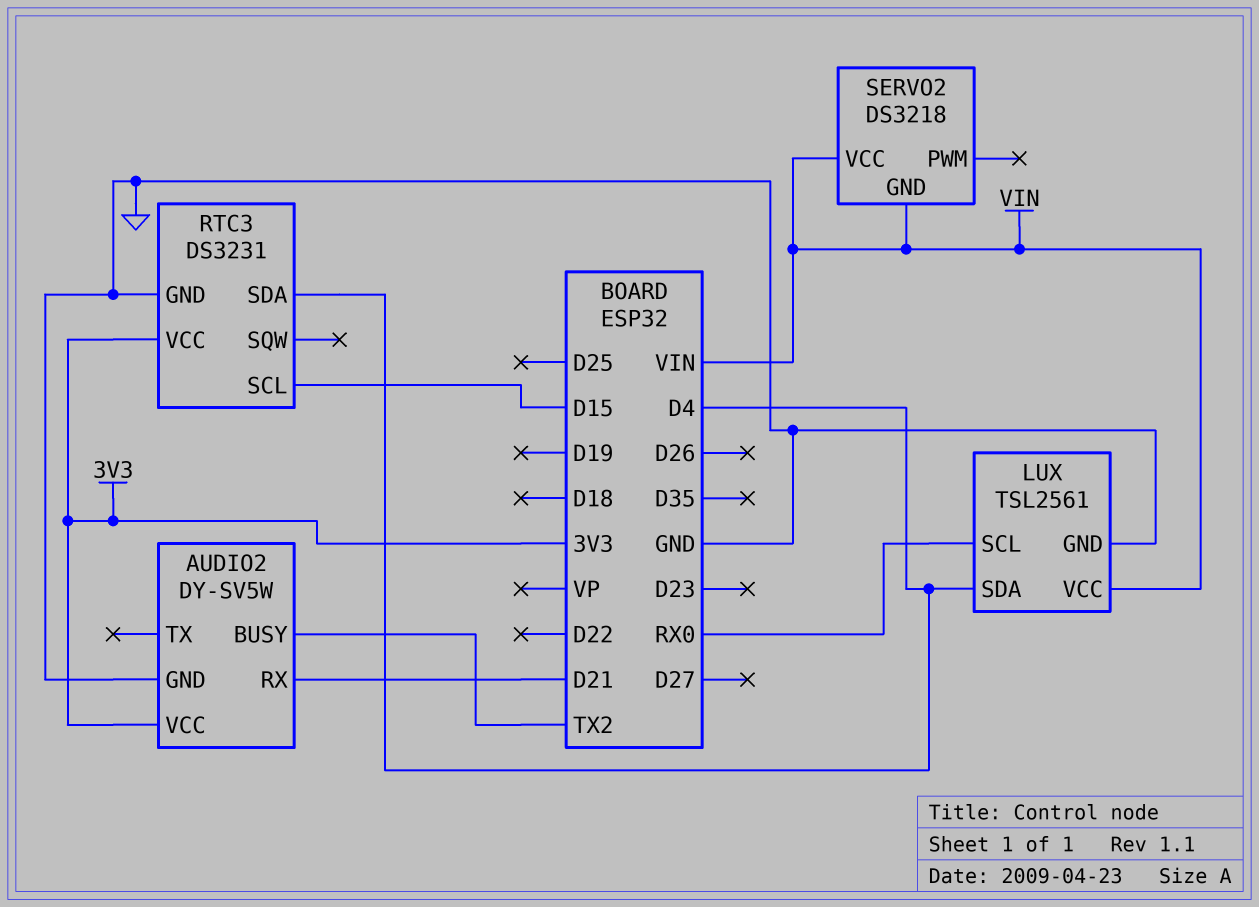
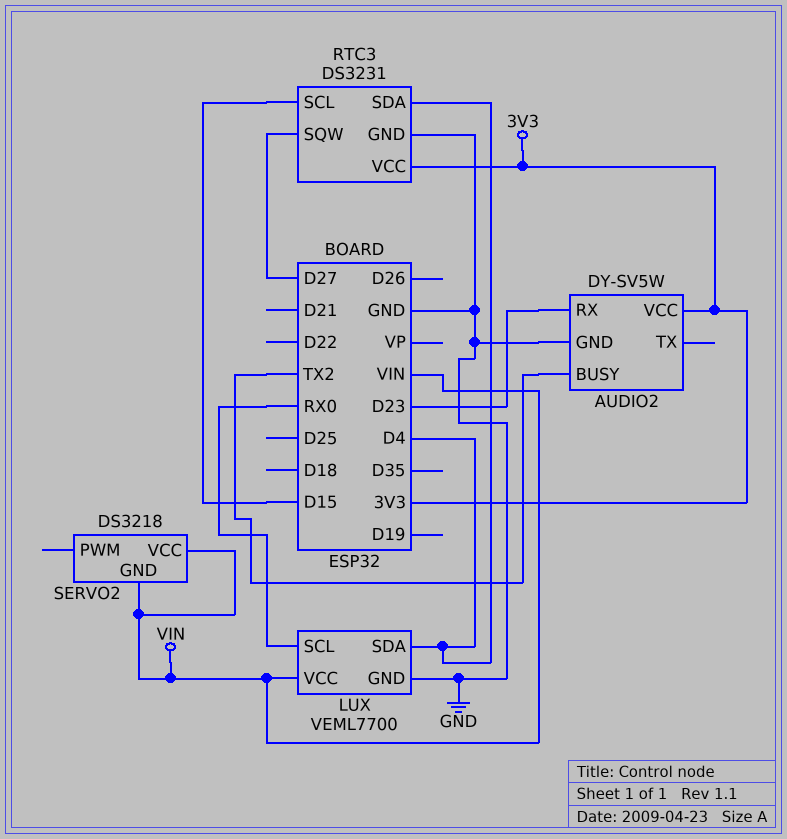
AUDIO2 pin RX: D21 -> D23
LUX: TSL2561 -> VEML7700
RTC3 pin SQW: none -> D27

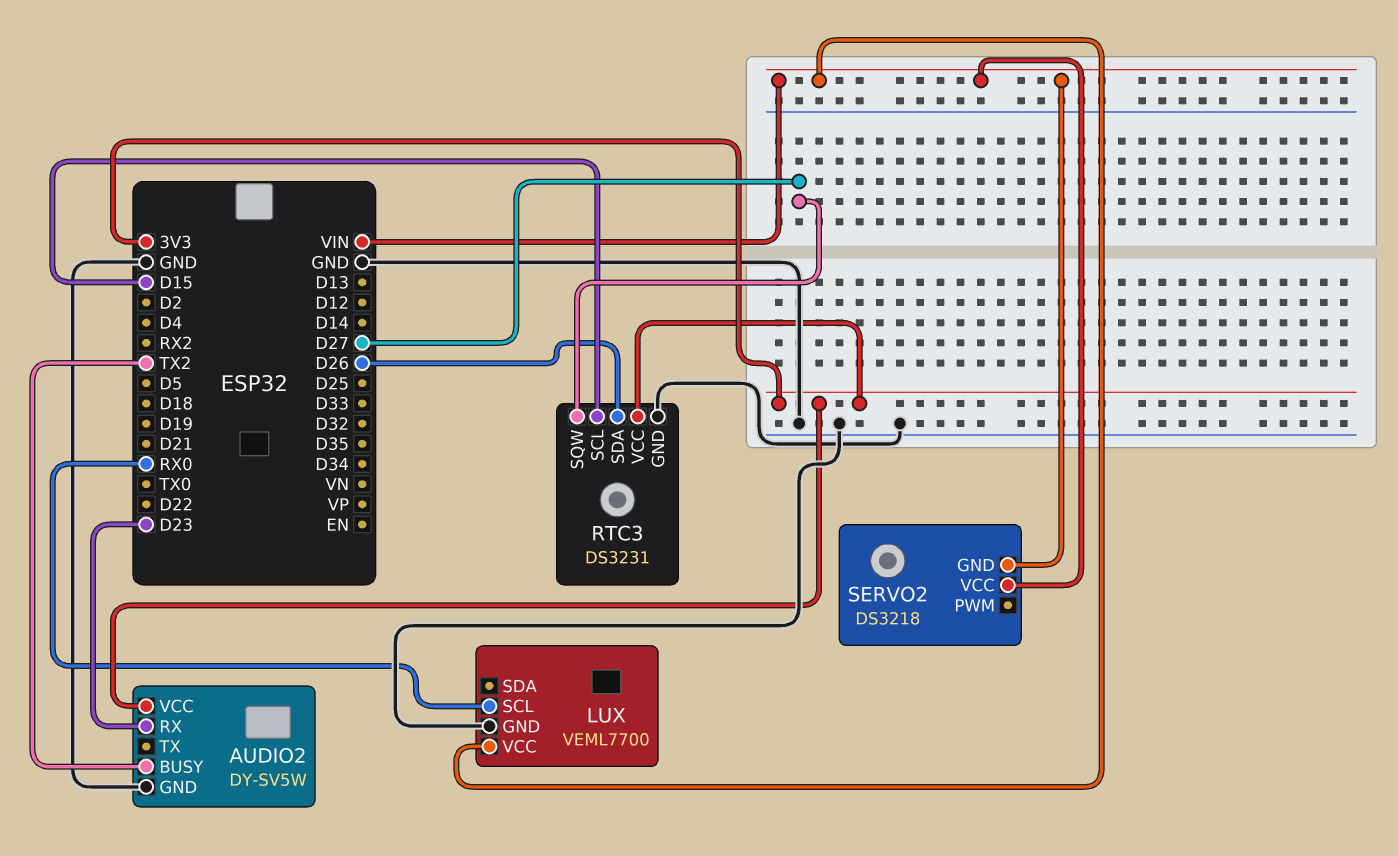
LUX pin SDA: D4 -> none
RTC3 pin SDA: D4 -> D26

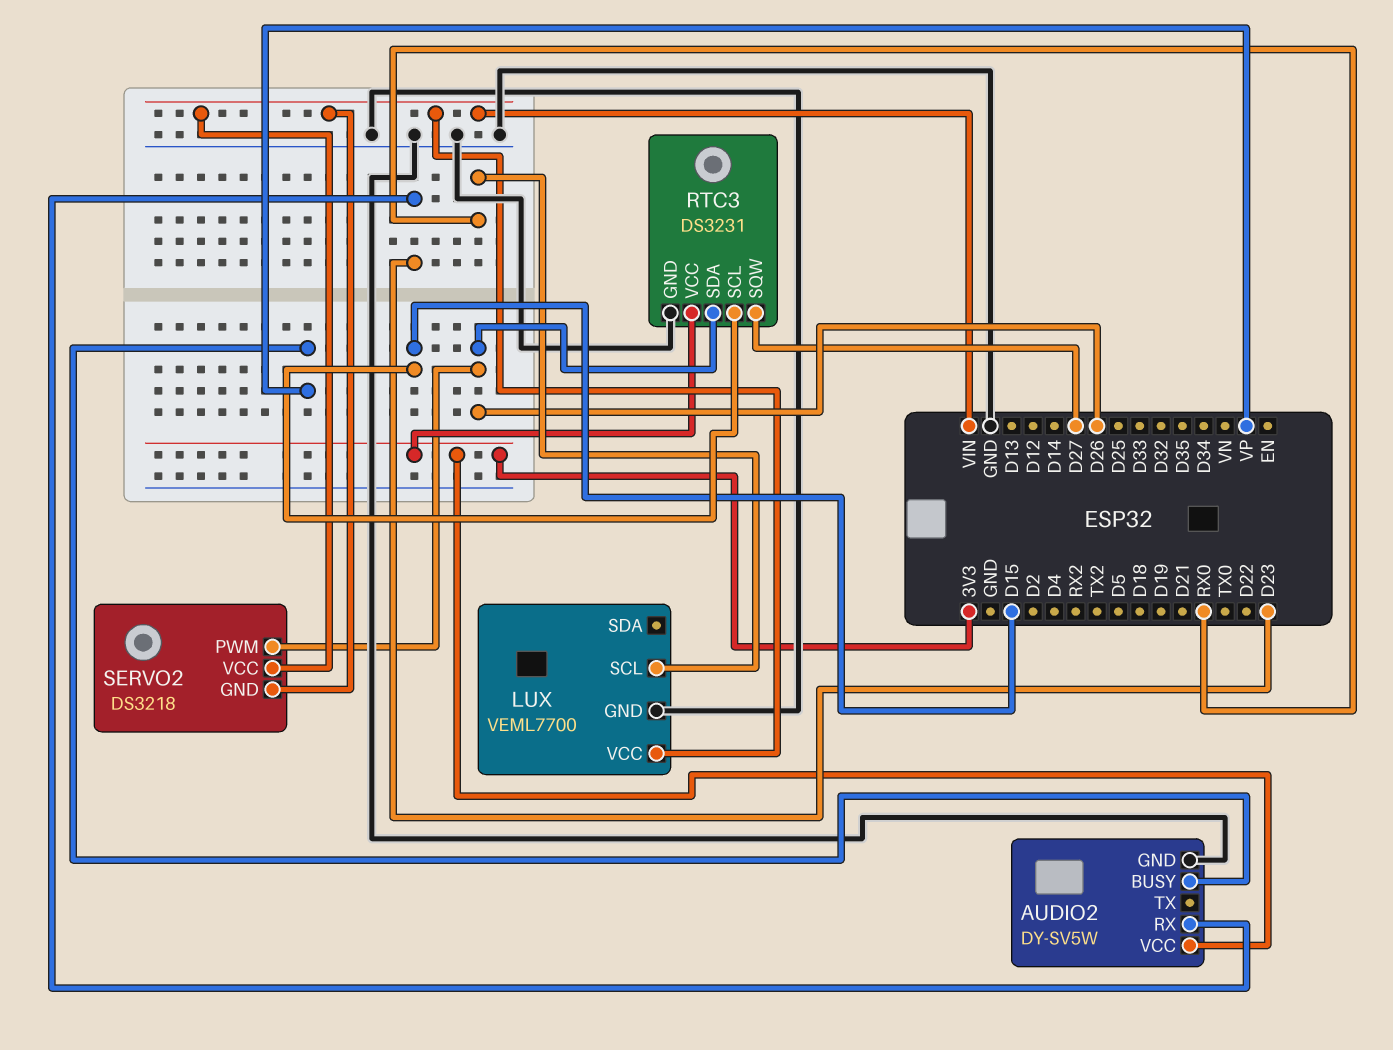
AUDIO2 pin BUSY: TX2 -> VP
SERVO2 pin PWM: none -> D26

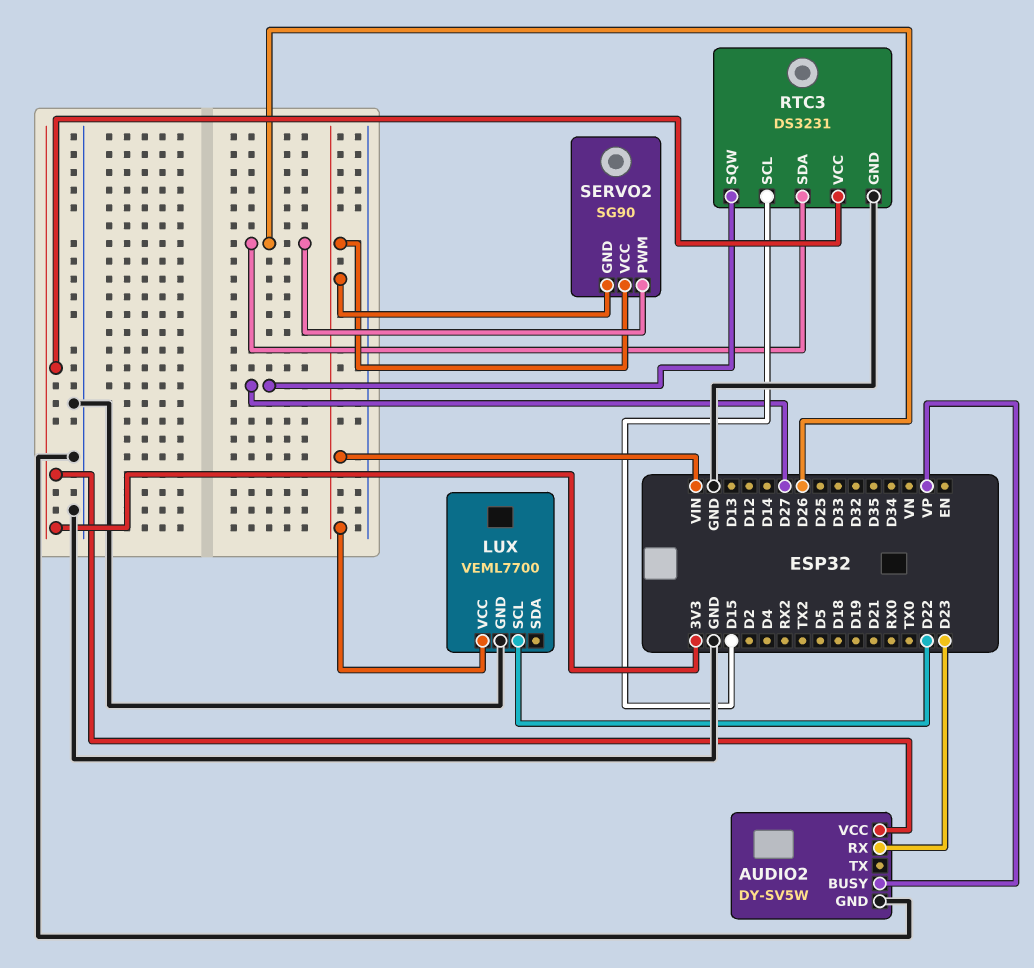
LUX pin SCL: RX0 -> D22
SERVO2: DS3218 -> SG90

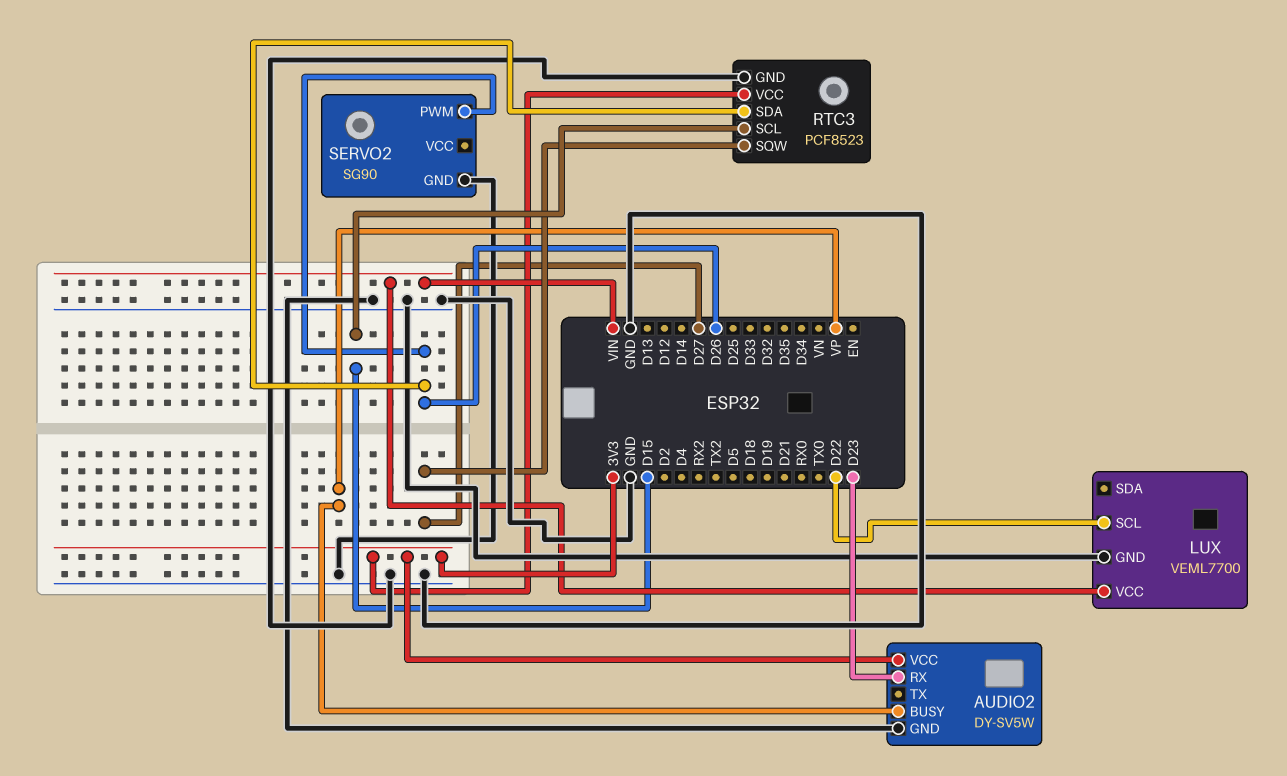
RTC3: DS3231 -> PCF8523
SERVO2 pin GND: VIN -> GND
SERVO2 pin VCC: VIN -> none

